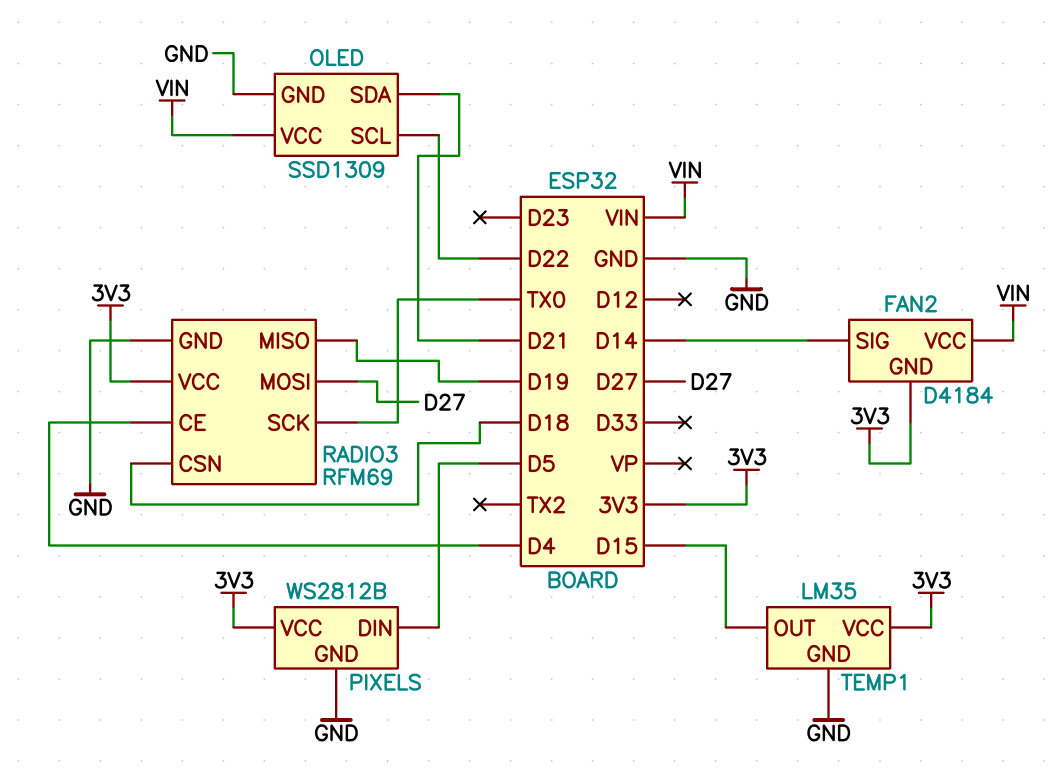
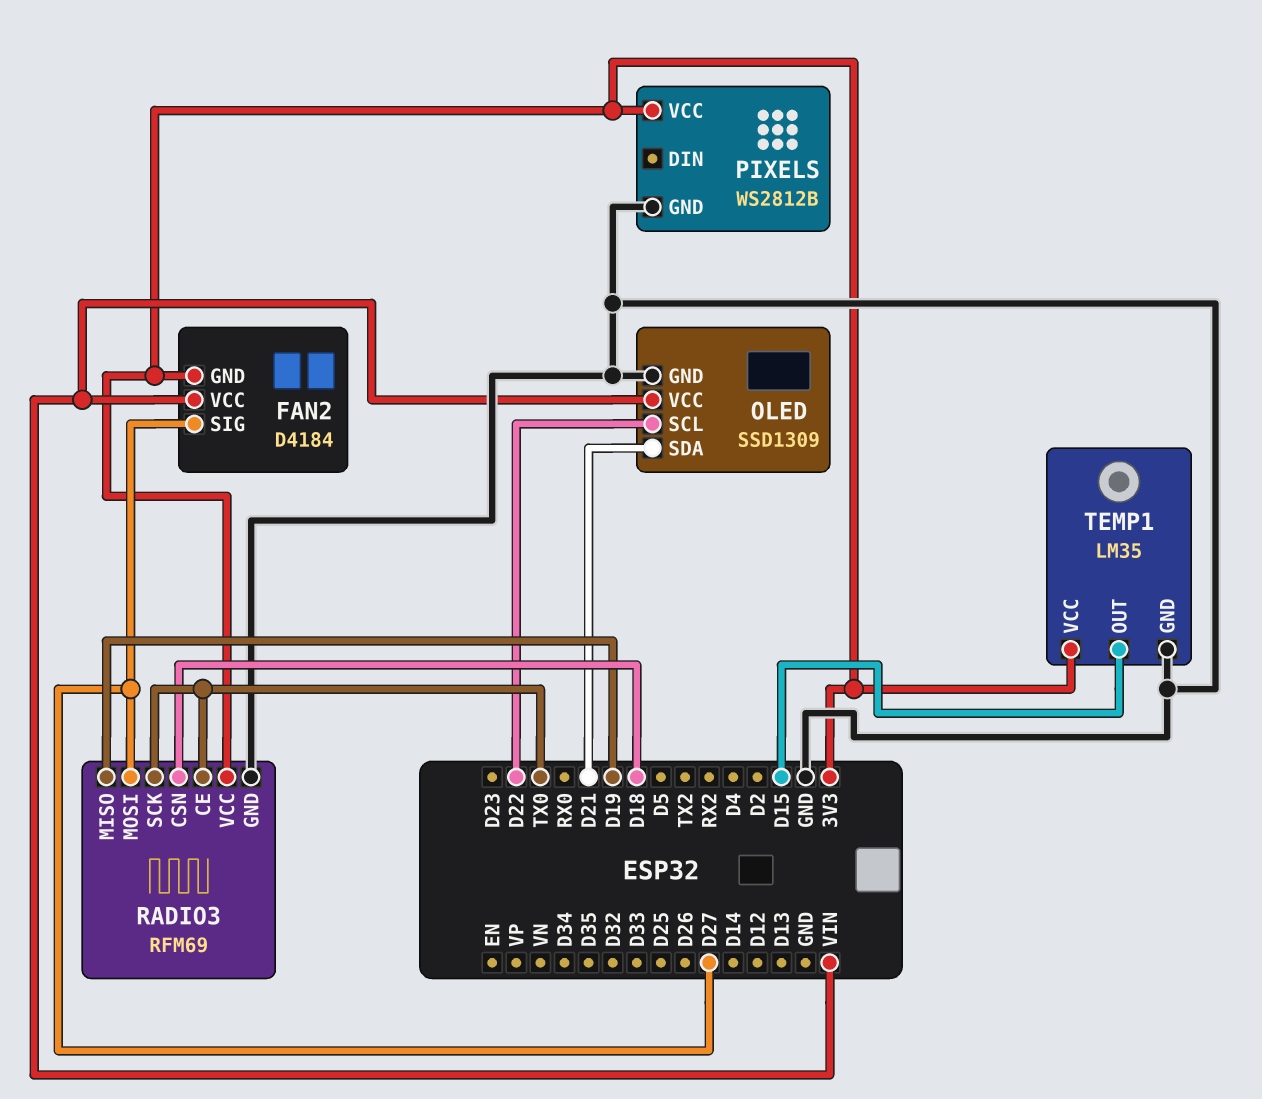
FAN2 pin SIG: D14 -> D27
PIXELS pin DIN: D5 -> none
RADIO3 pin CE: D4 -> TX0

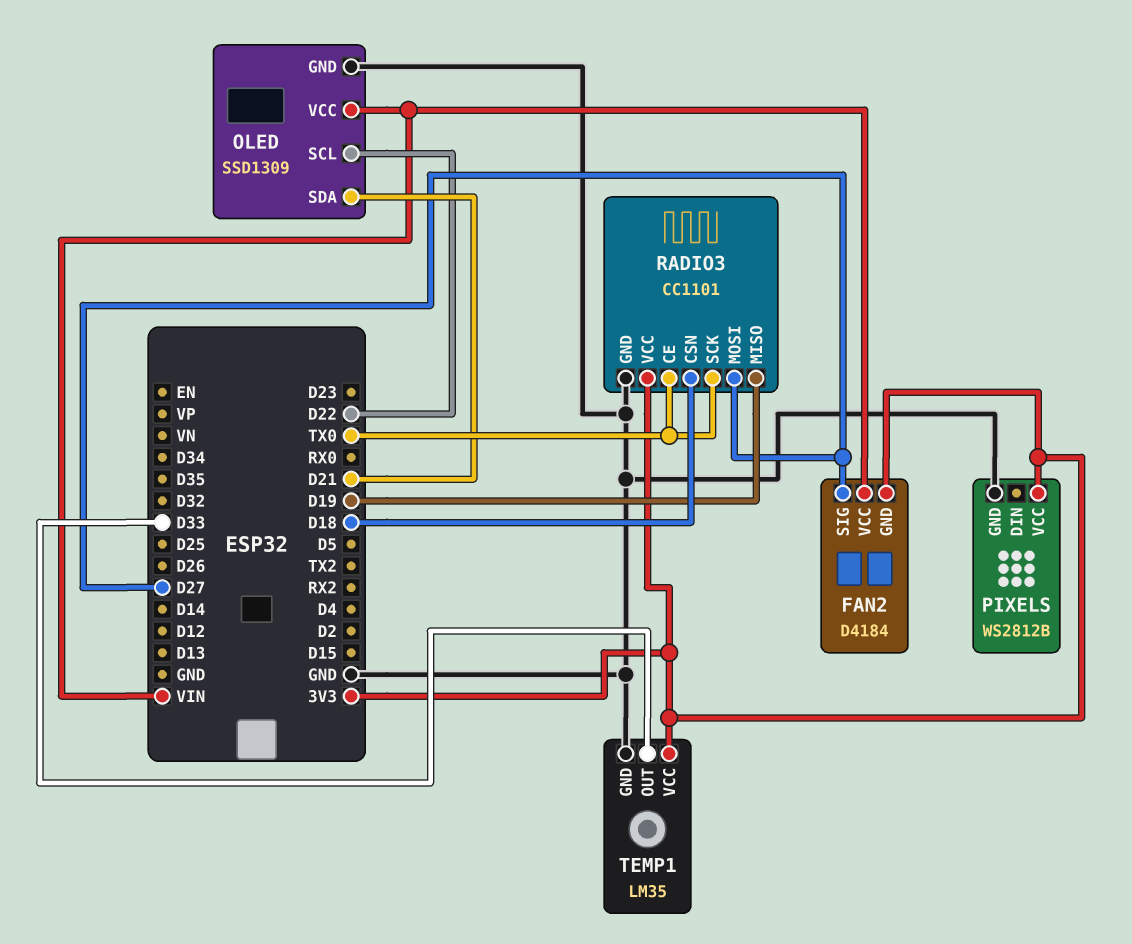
RADIO3: RFM69 -> CC1101
TEMP1 pin OUT: D15 -> D33

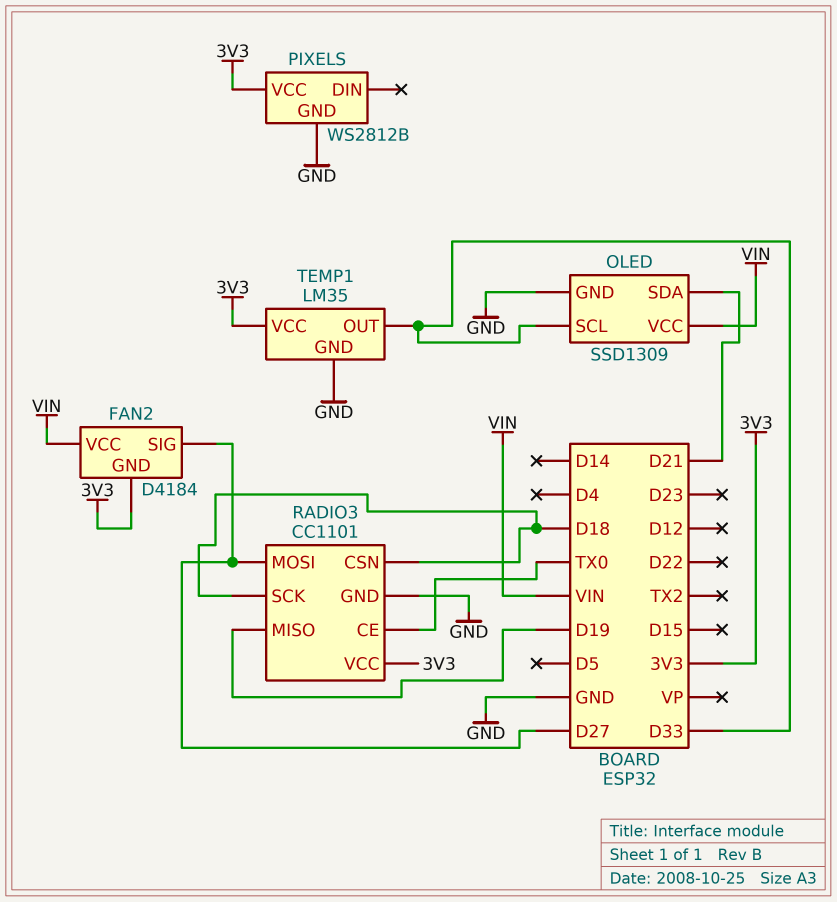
OLED pin SCL: D22 -> D33
RADIO3 pin SCK: TX0 -> D18

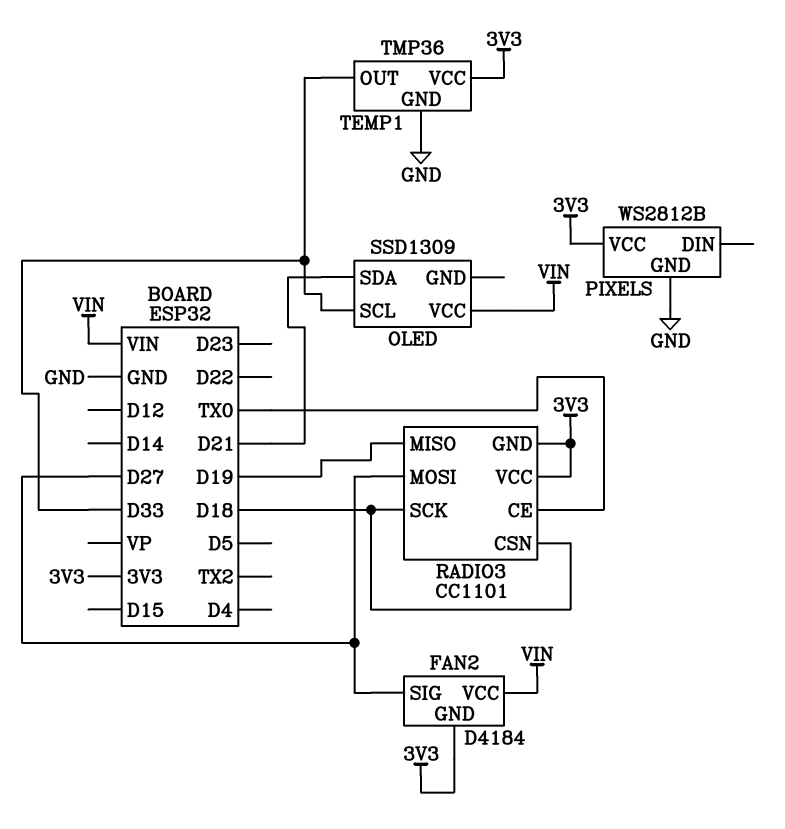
OLED pin GND: GND -> none
RADIO3 pin GND: GND -> 3V3
TEMP1: LM35 -> TMP36

